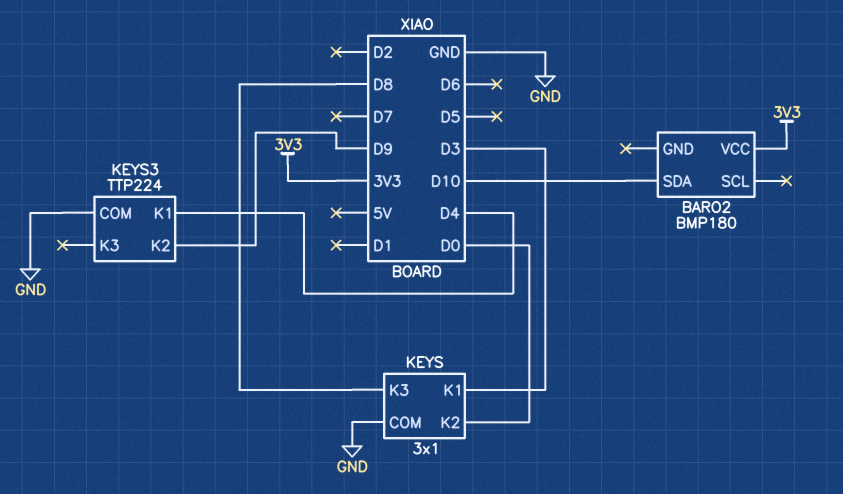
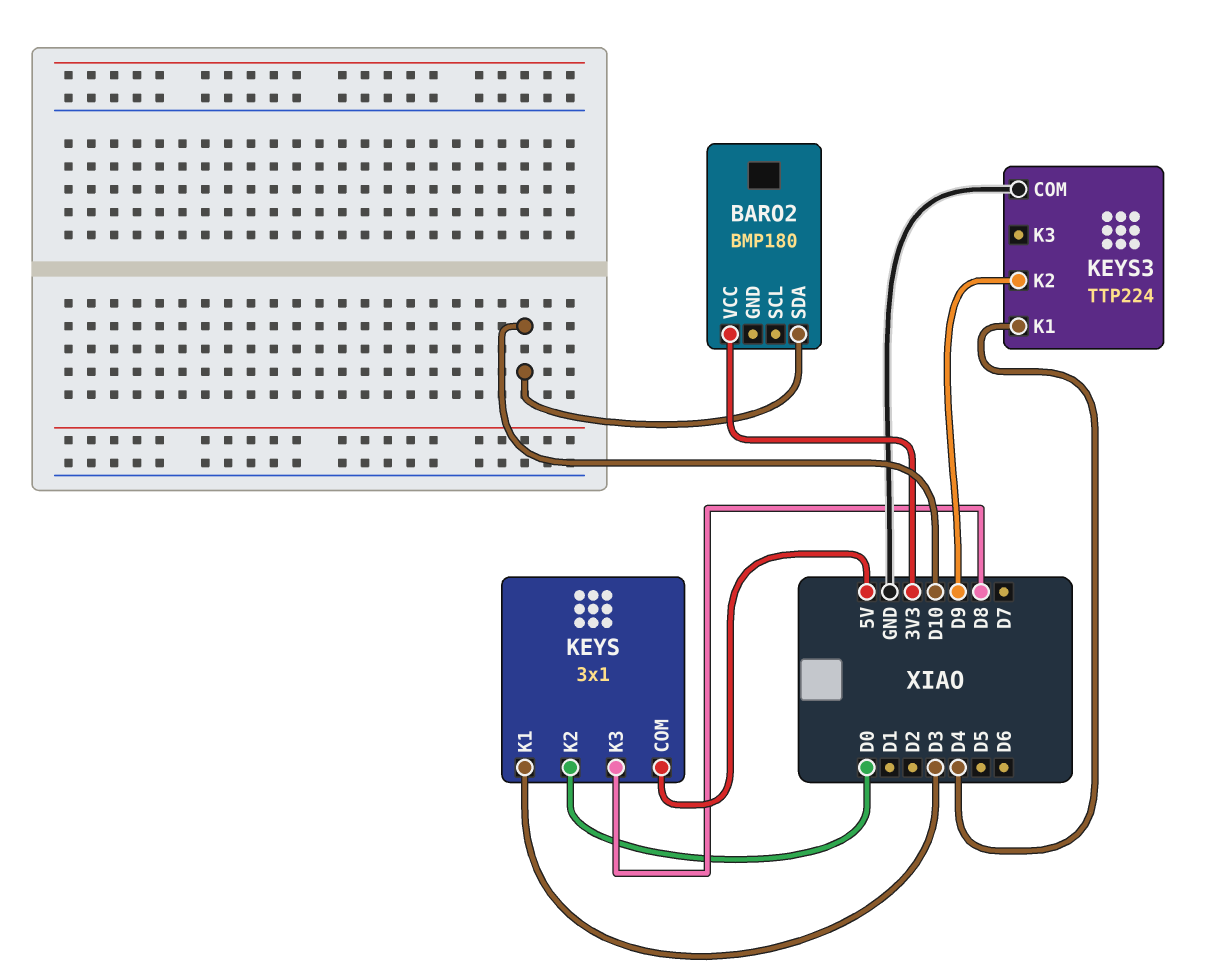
KEYS pin COM: GND -> 5V

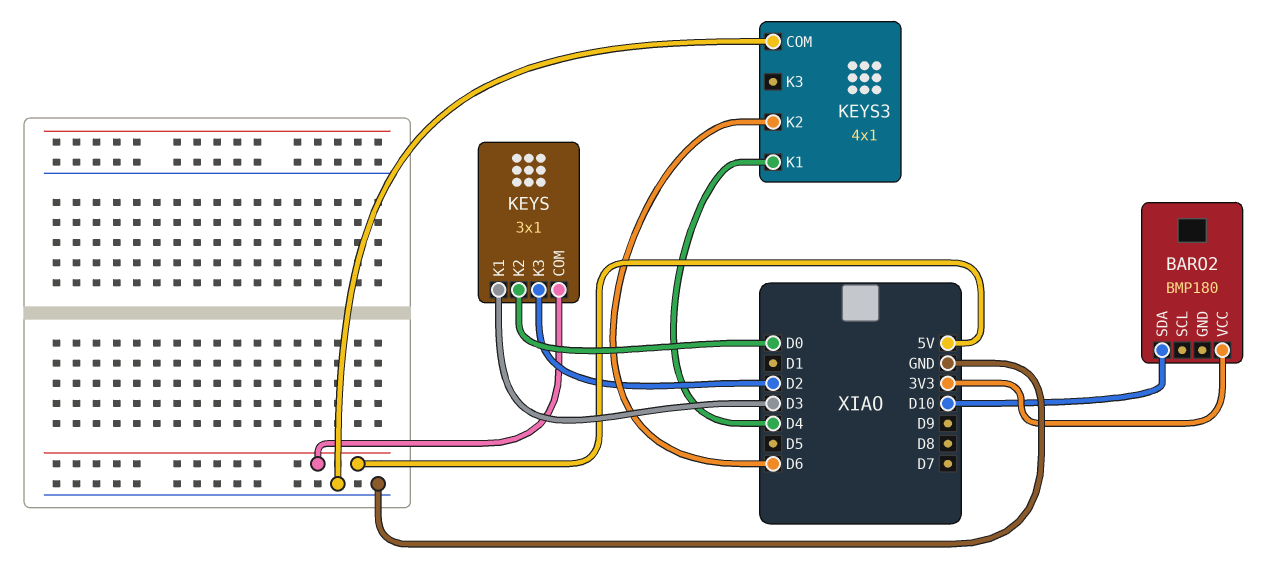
KEYS pin K3: D8 -> D2
KEYS3: TTP224 -> 4x1
KEYS3 pin K2: D9 -> D6

